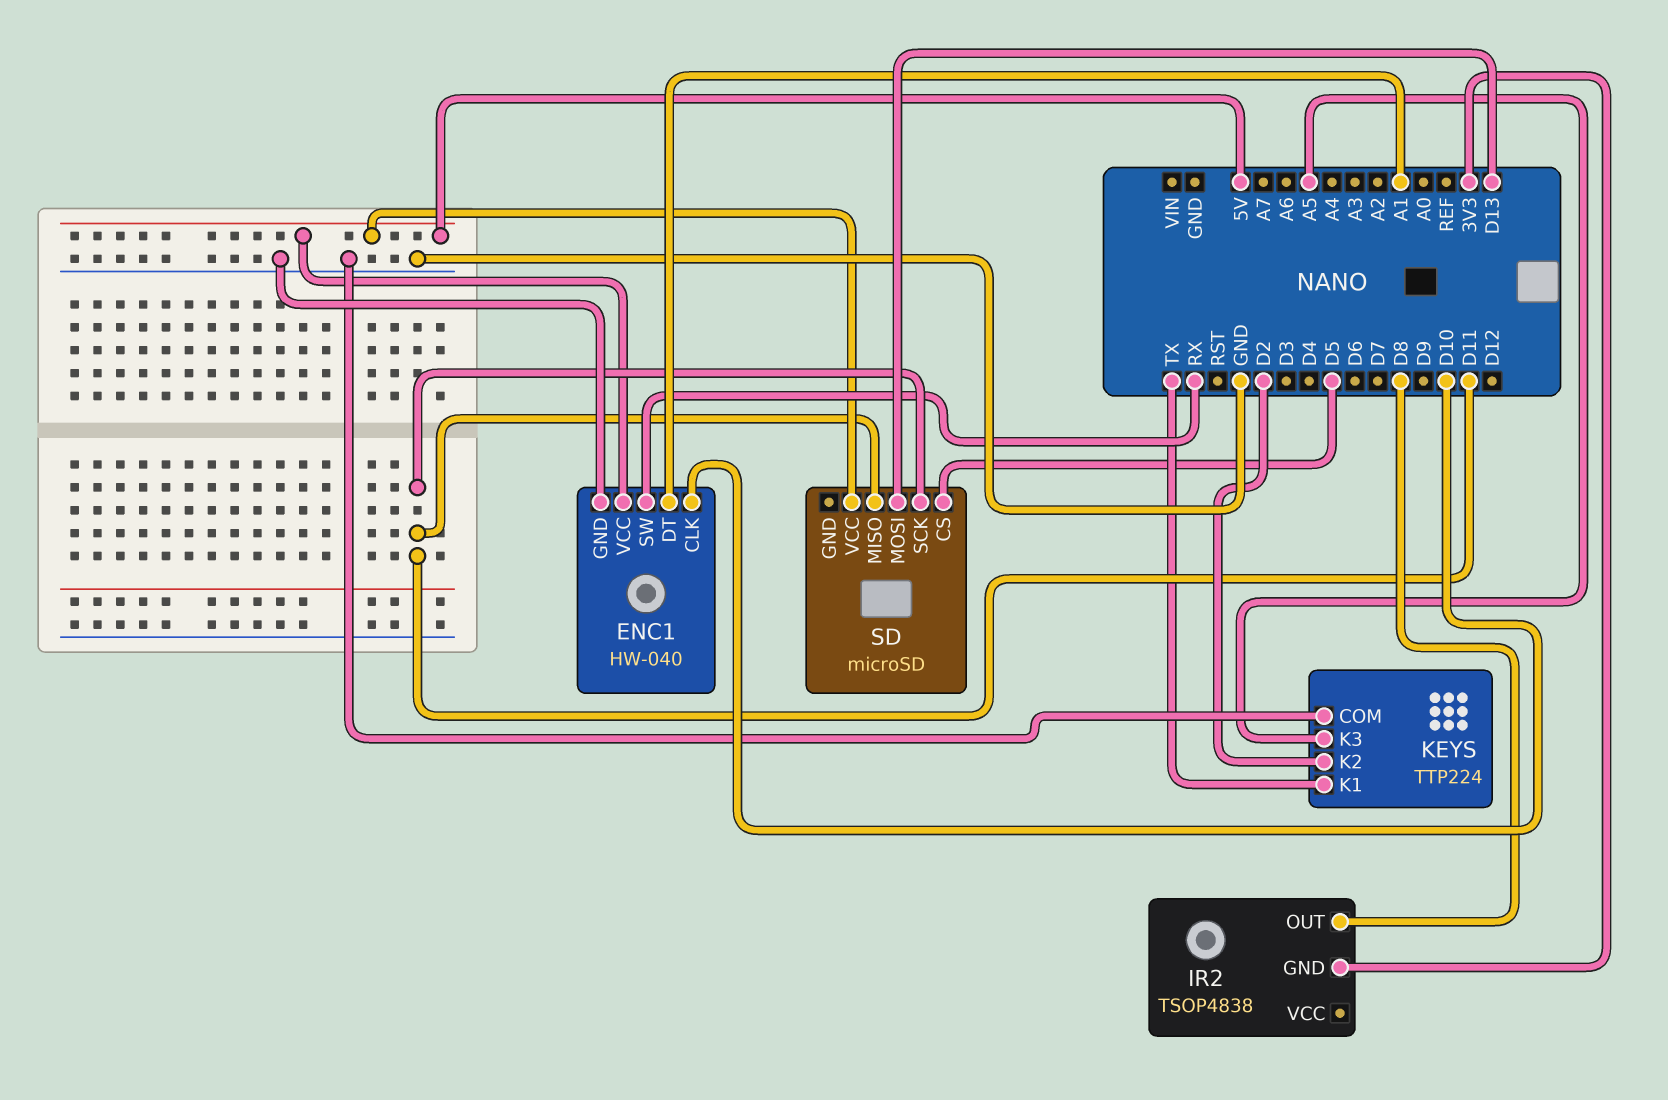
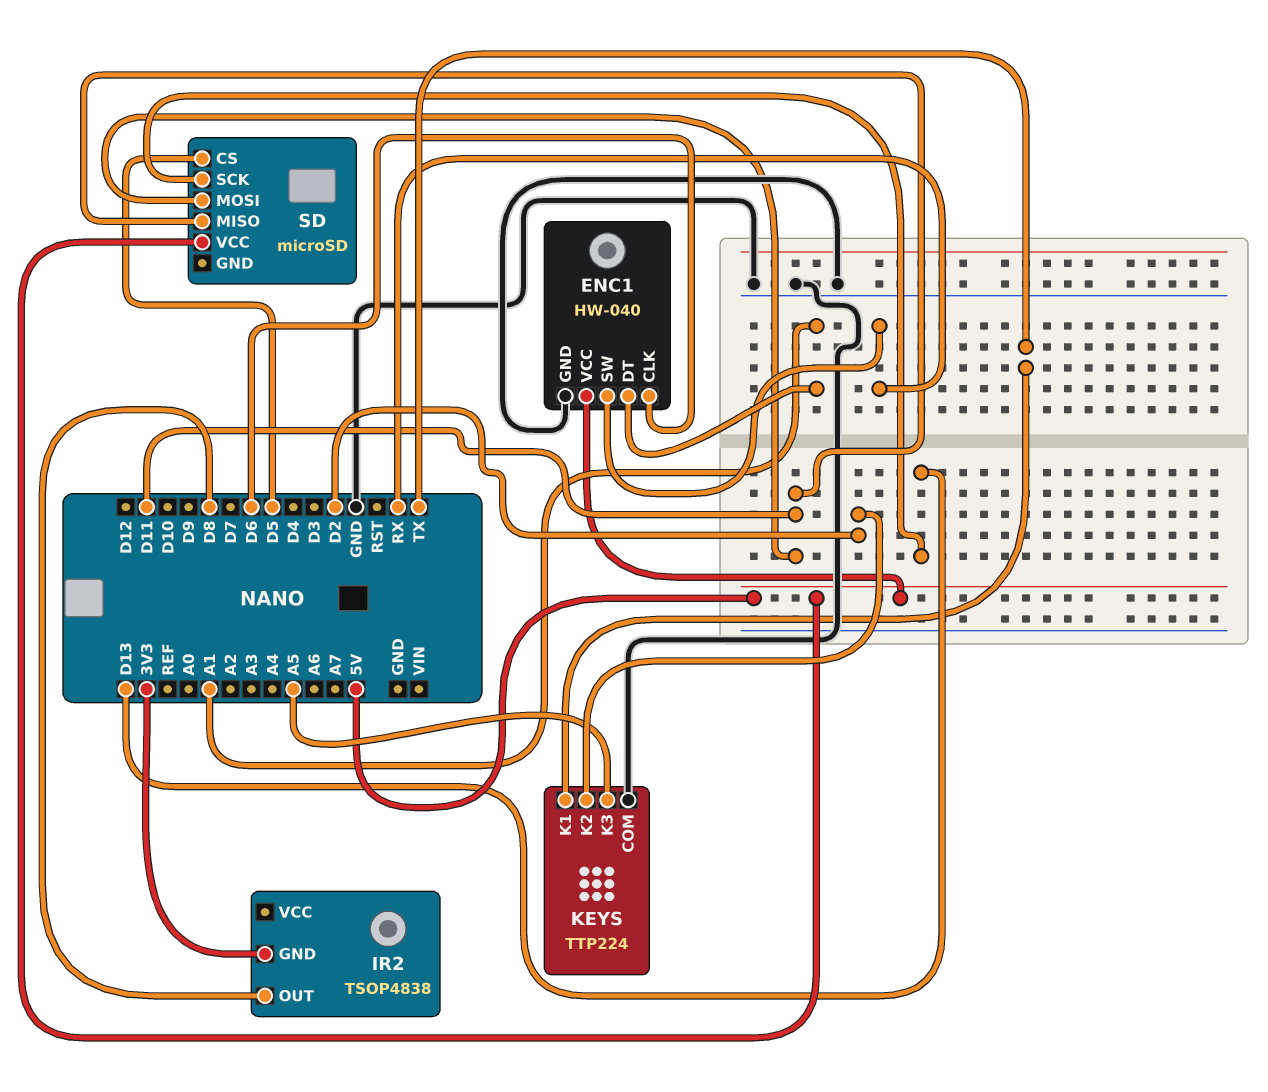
ENC1 pin CLK: D10 -> D6
SD pin MOSI: D13 -> D11
SD pin SCK: D11 -> D13

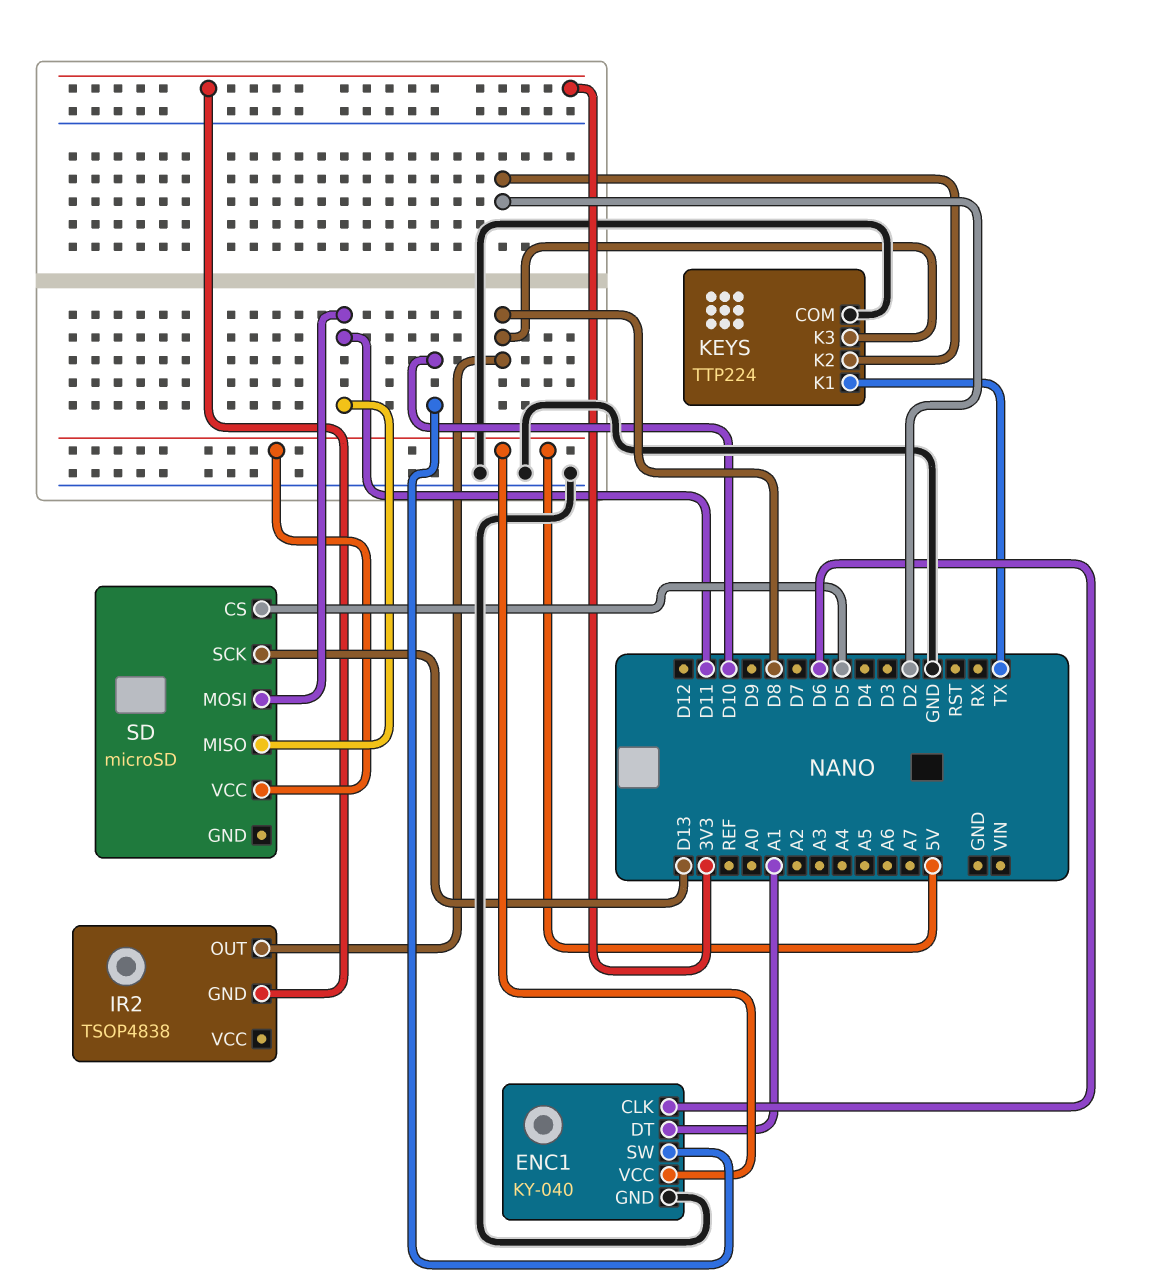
ENC1: HW-040 -> KY-040
ENC1 pin SW: RX -> D10
KEYS pin K3: A5 -> D8

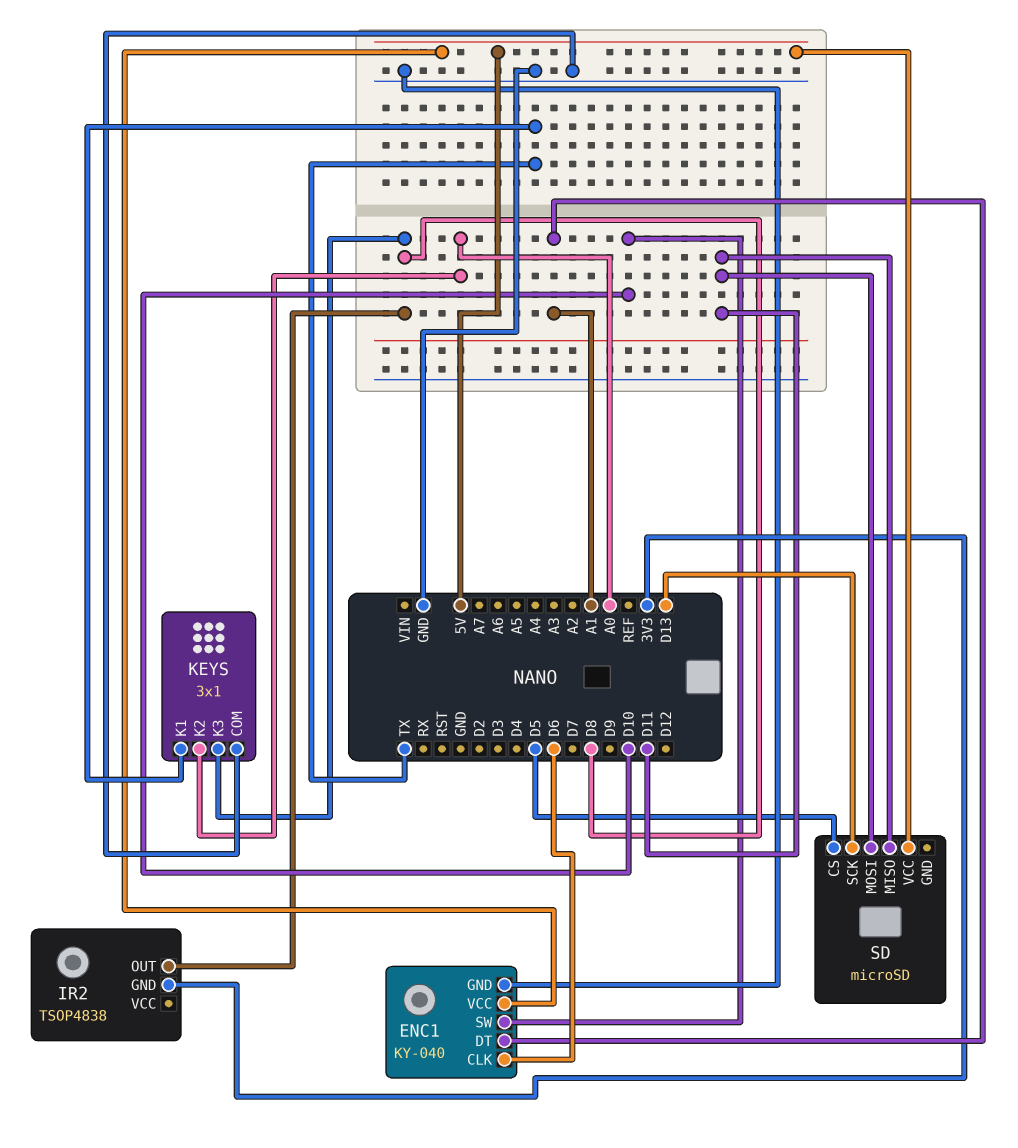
KEYS: TTP224 -> 3x1
KEYS pin K2: D2 -> A0

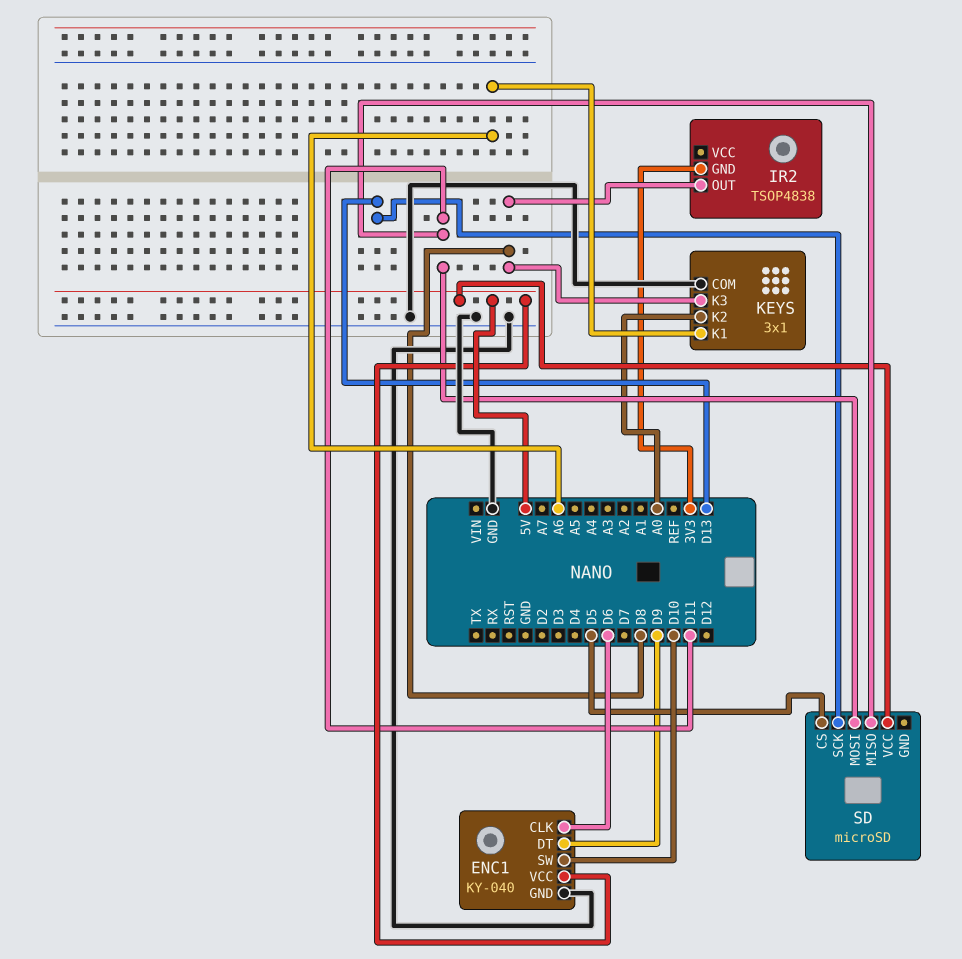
ENC1 pin DT: A1 -> D9
KEYS pin K1: TX -> A6

